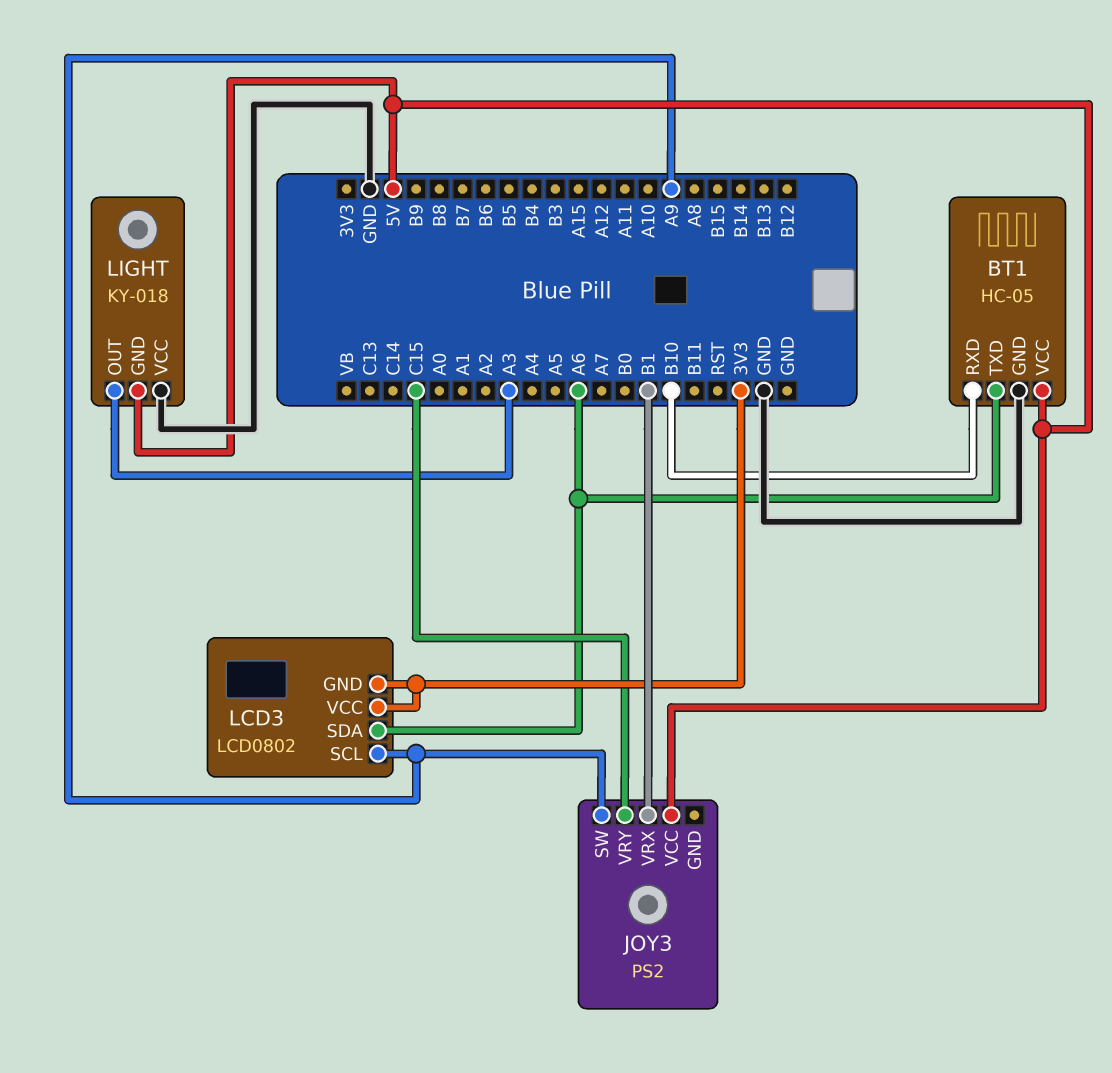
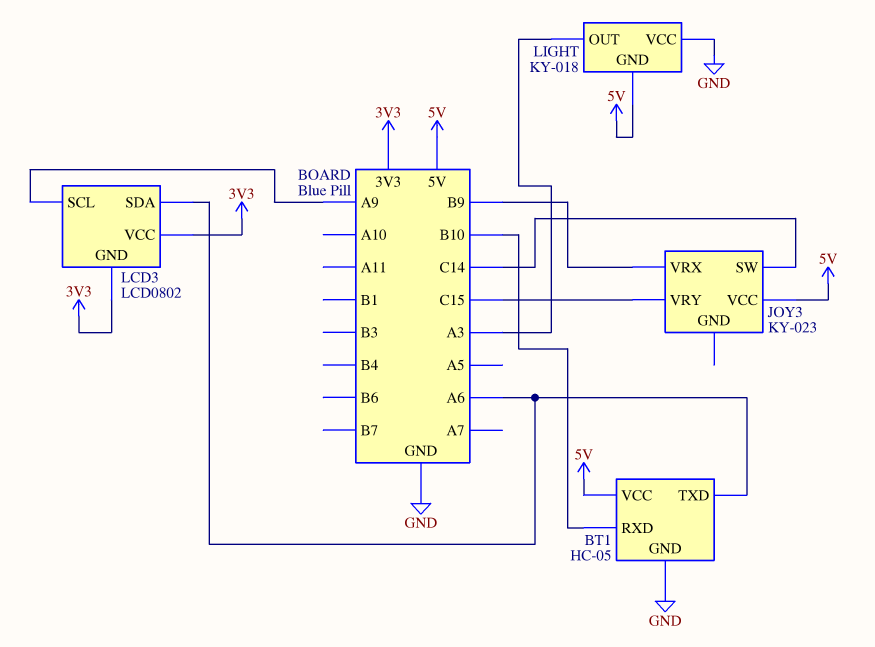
JOY3: PS2 -> KY-023
JOY3 pin SW: A9 -> C14
JOY3 pin VRX: B1 -> B9

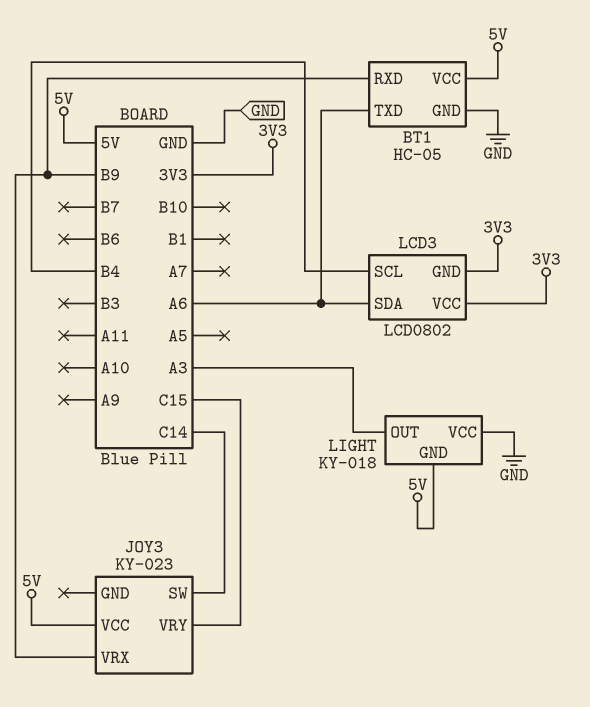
BT1 pin RXD: B10 -> B9
LCD3 pin SCL: A9 -> B4

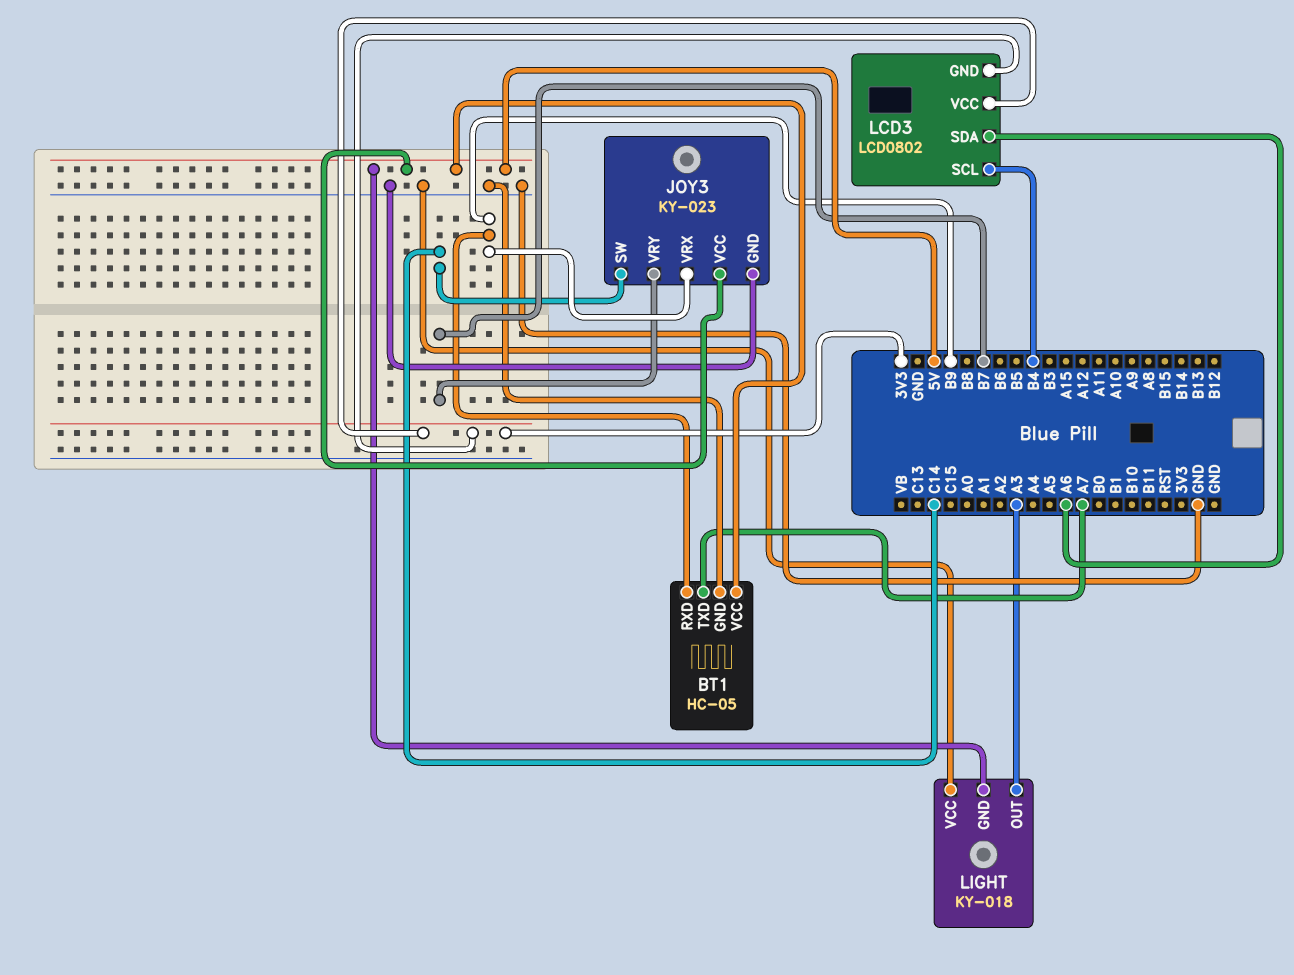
BT1 pin TXD: A6 -> A7
JOY3 pin GND: none -> GND
JOY3 pin VRY: C15 -> B7

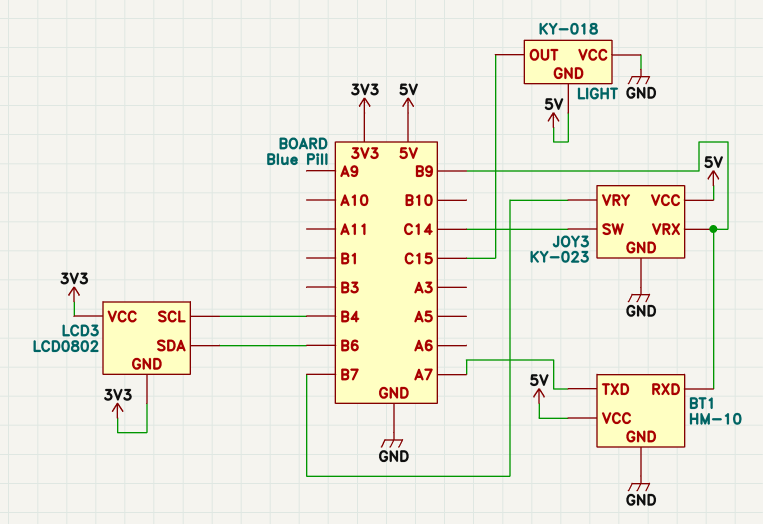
BT1: HC-05 -> HM-10
LCD3 pin SDA: A6 -> B6
LIGHT pin OUT: A3 -> C15

